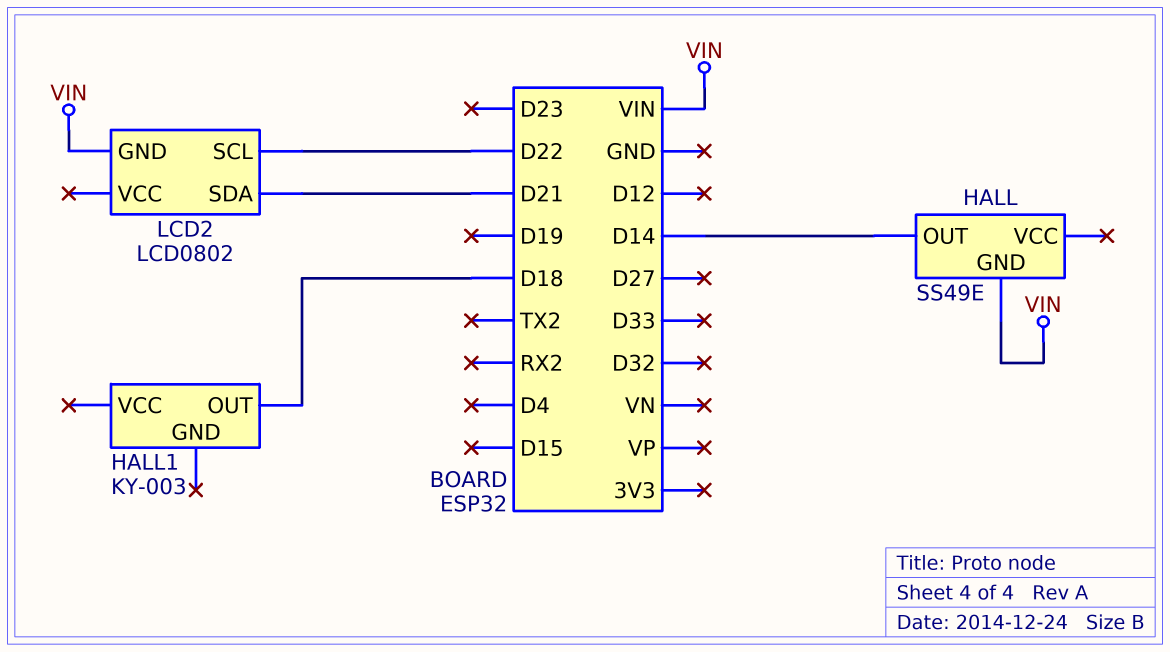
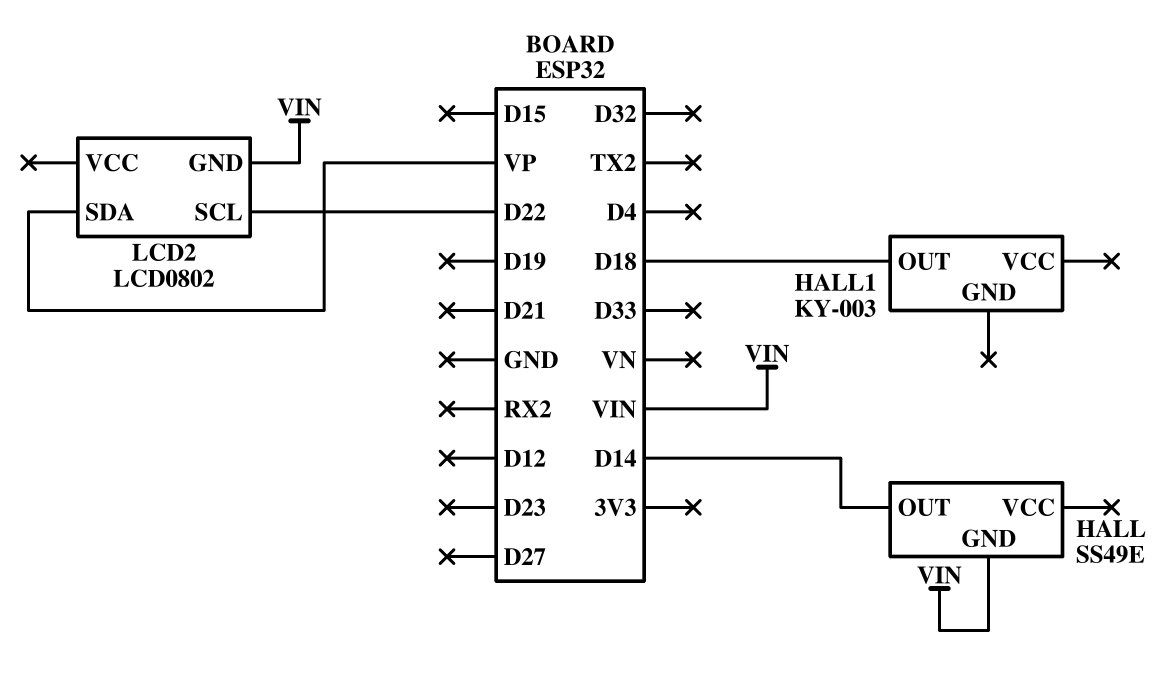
LCD2 pin SDA: D21 -> VP

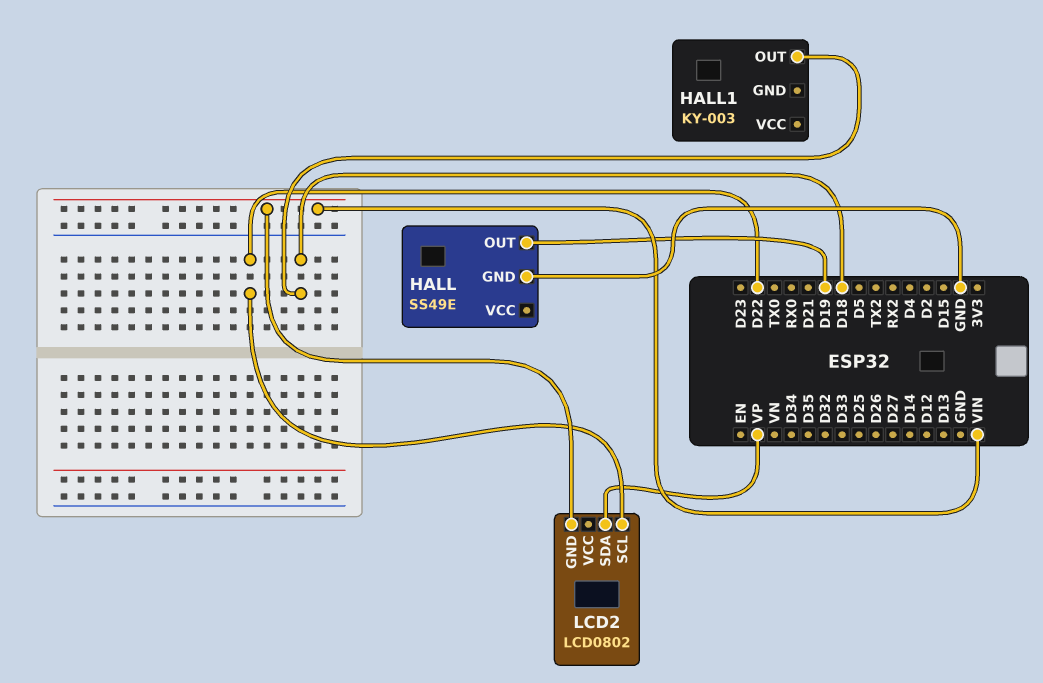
HALL pin GND: VIN -> GND
HALL pin OUT: D14 -> D19

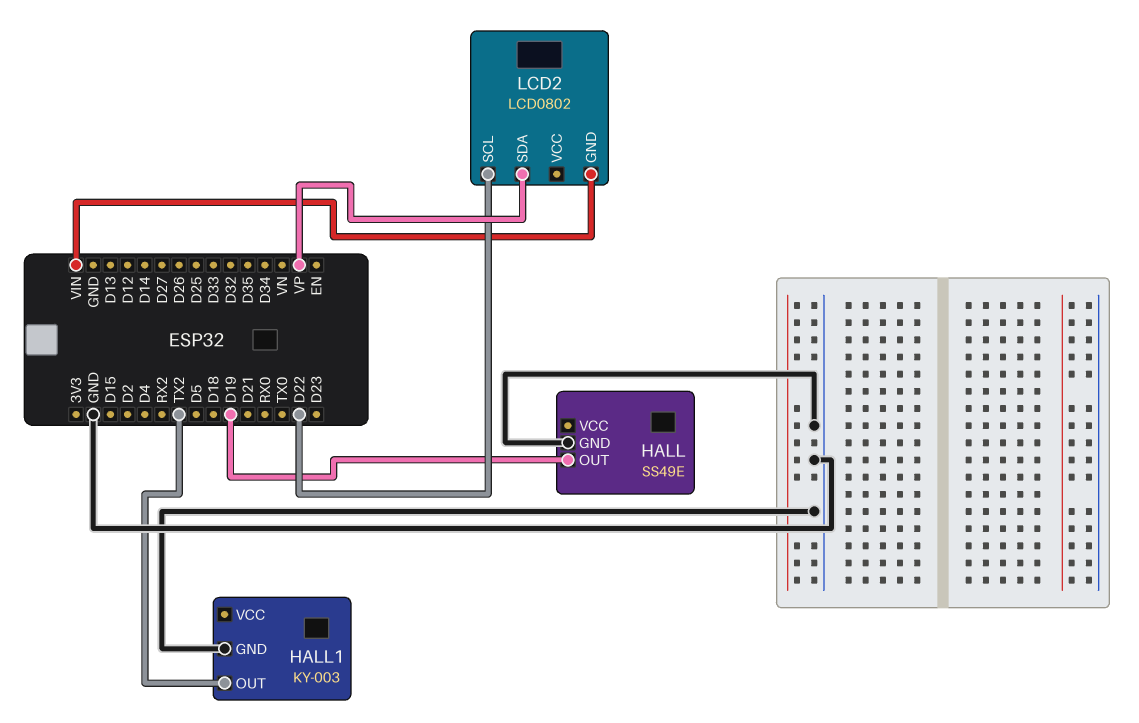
HALL1 pin GND: none -> GND
HALL1 pin OUT: D18 -> TX2

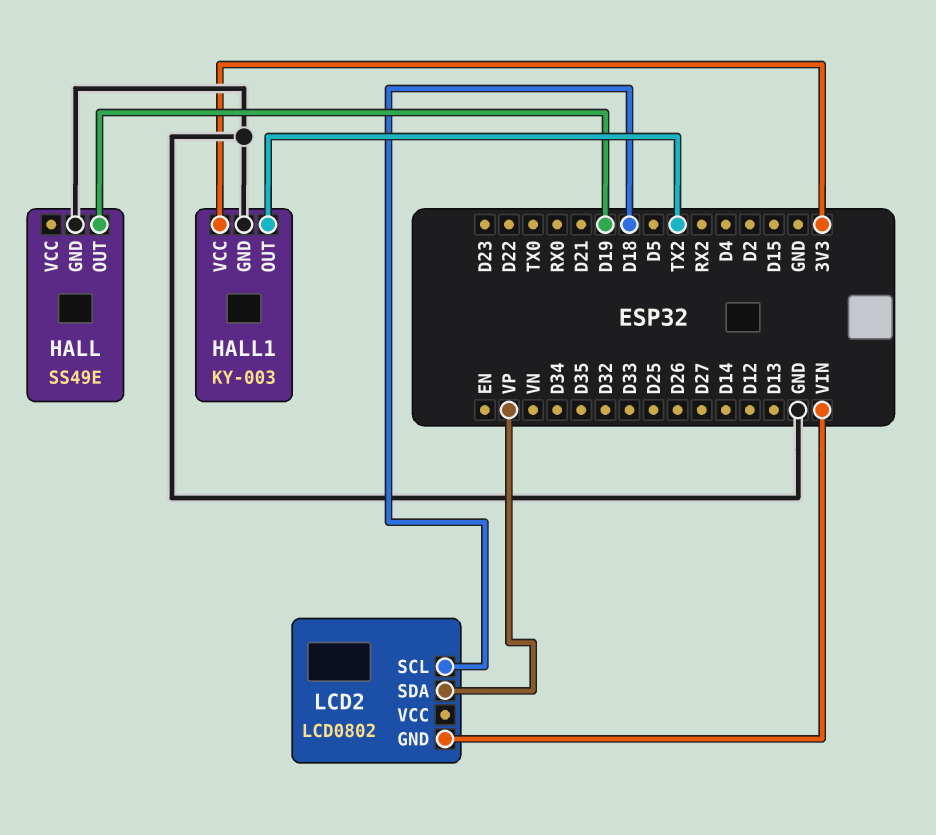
HALL1 pin VCC: none -> 3V3
LCD2 pin SCL: D22 -> D18

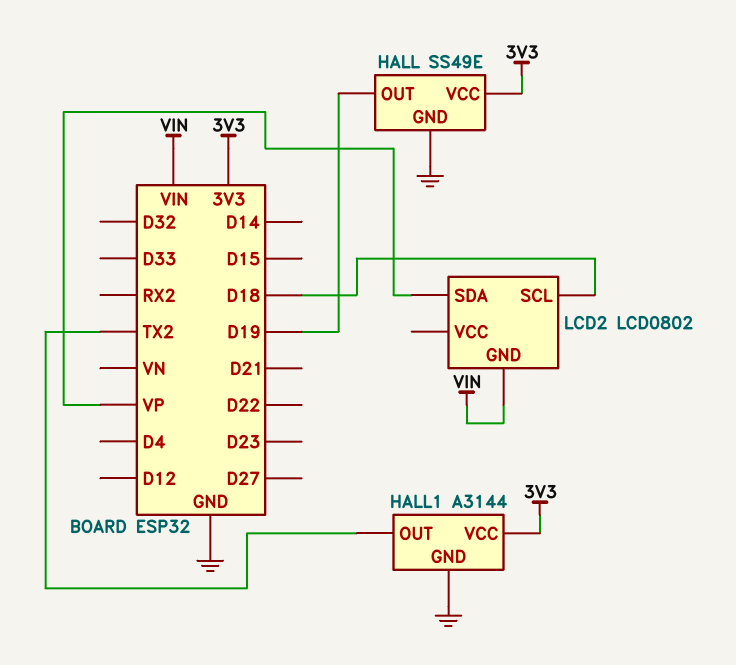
HALL pin VCC: none -> 3V3
HALL1: KY-003 -> A3144

